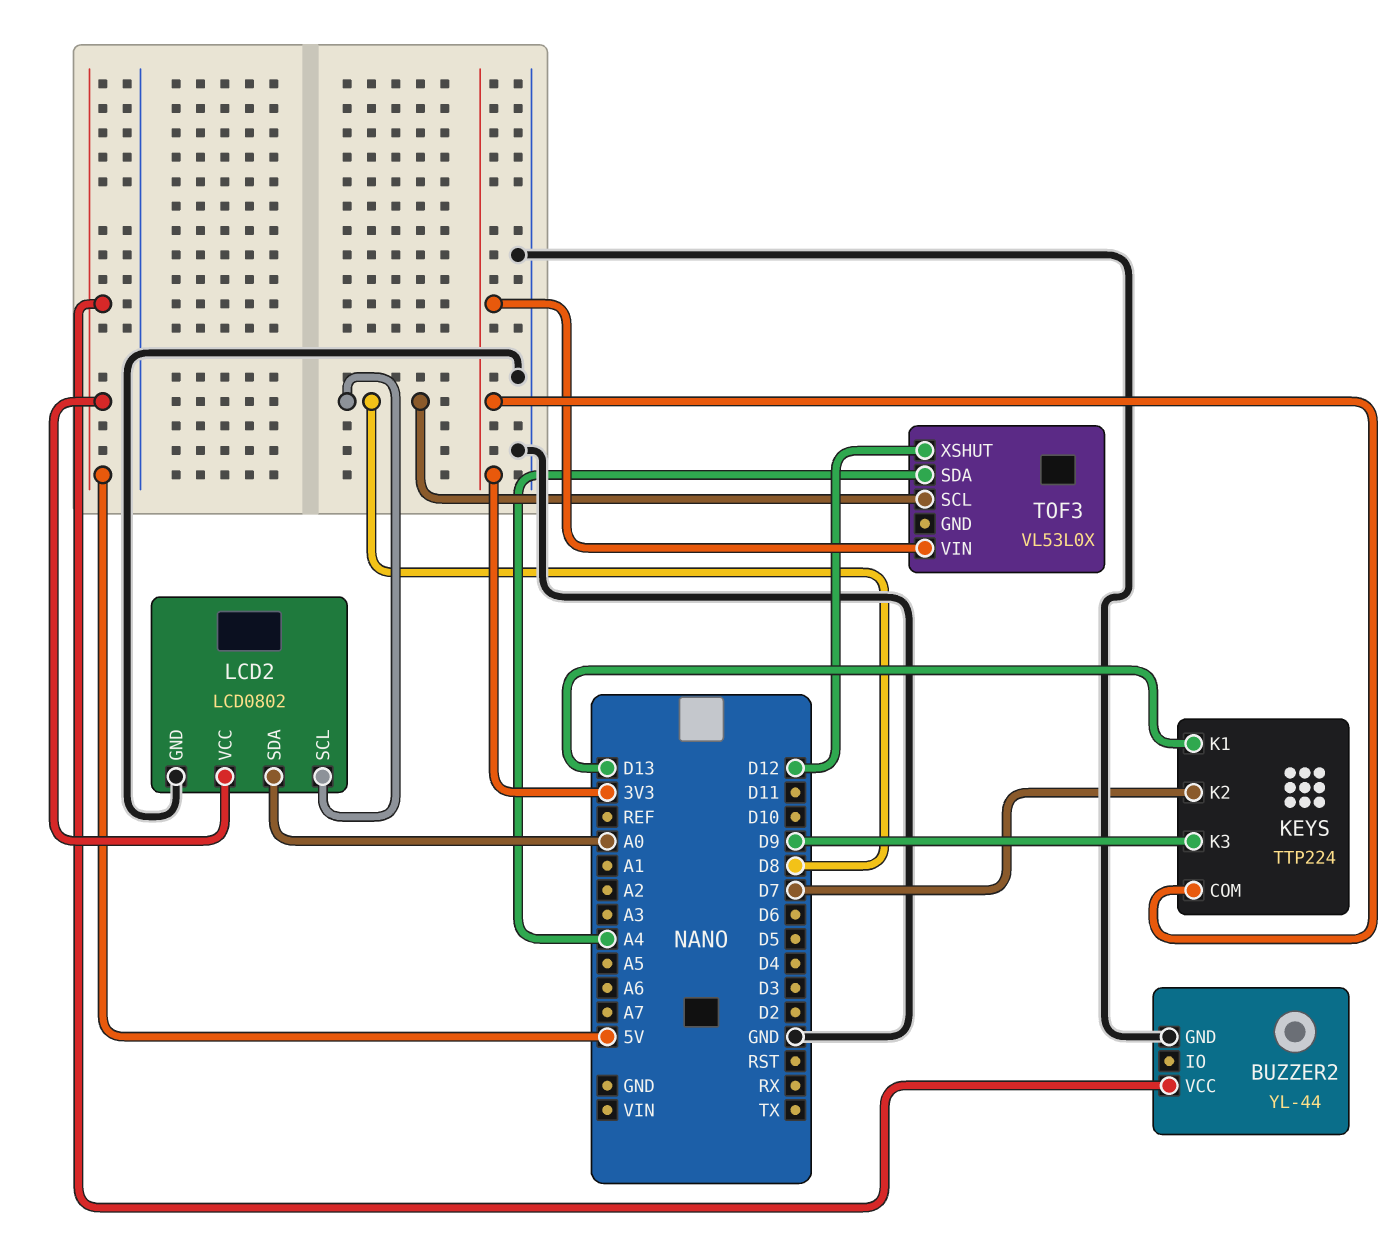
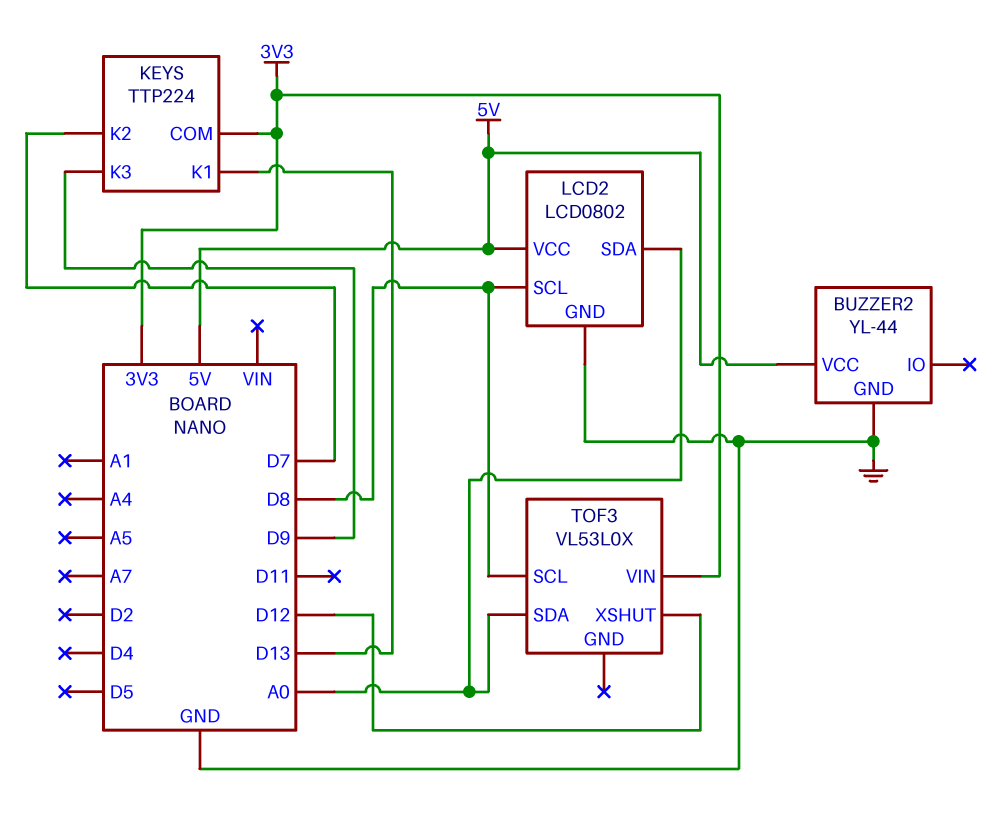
TOF3 pin SDA: A4 -> A0

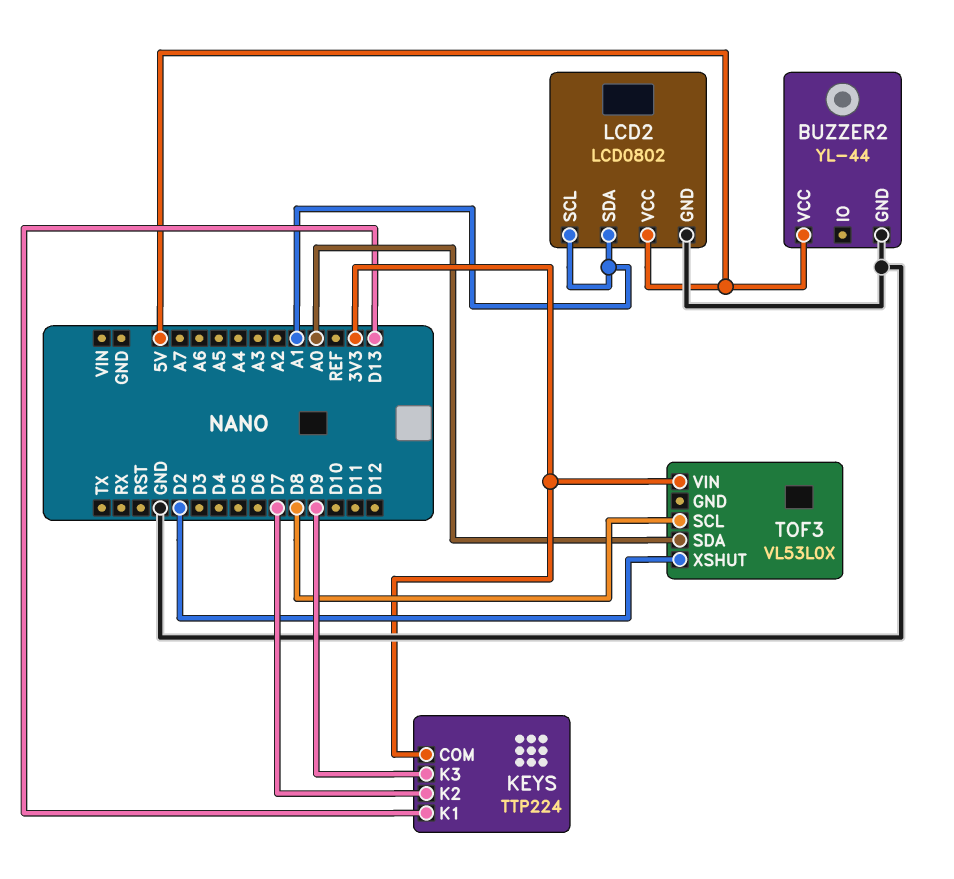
LCD2 pin SCL: D8 -> A1
LCD2 pin SDA: A0 -> A1
TOF3 pin XSHUT: D12 -> D2

